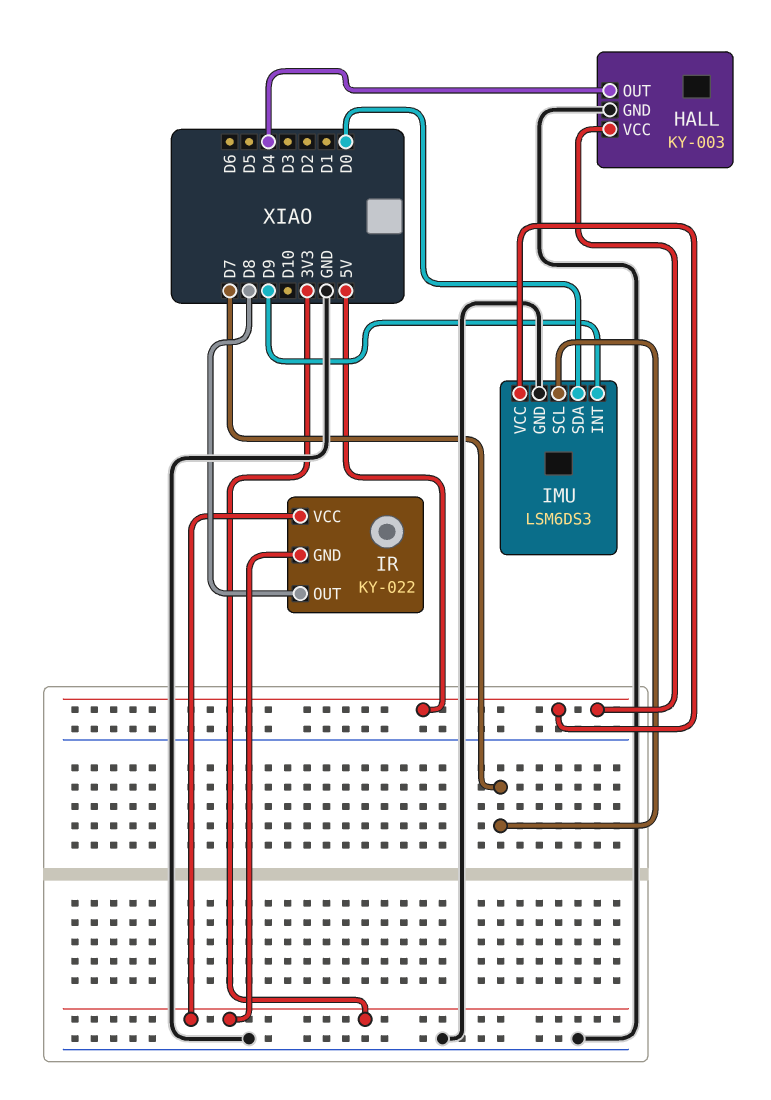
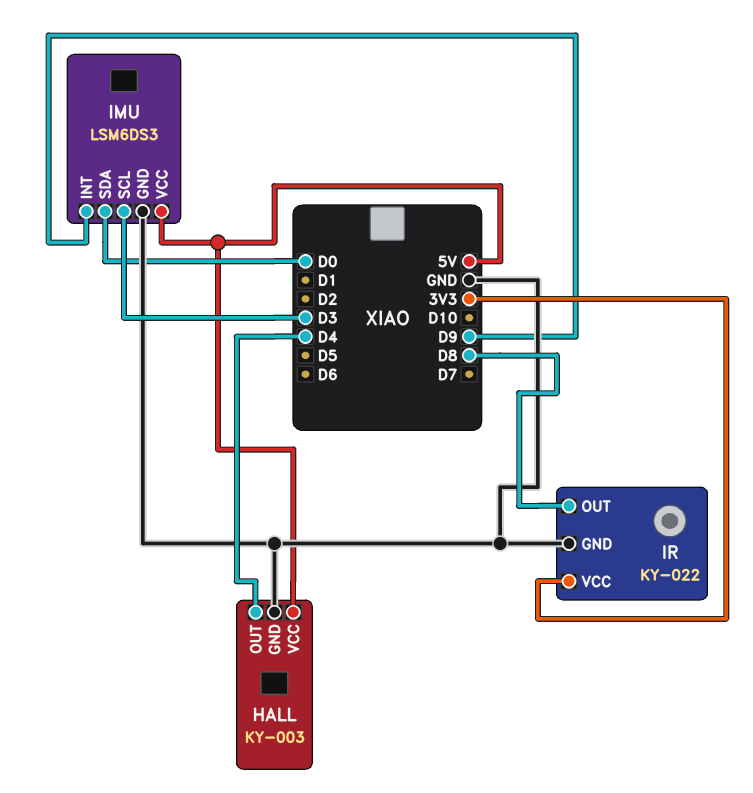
IMU pin SCL: D7 -> D3
IR pin GND: 3V3 -> GND

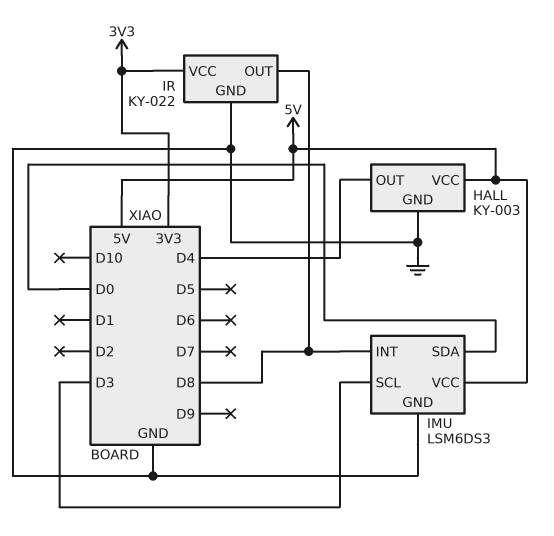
IMU pin INT: D9 -> D8

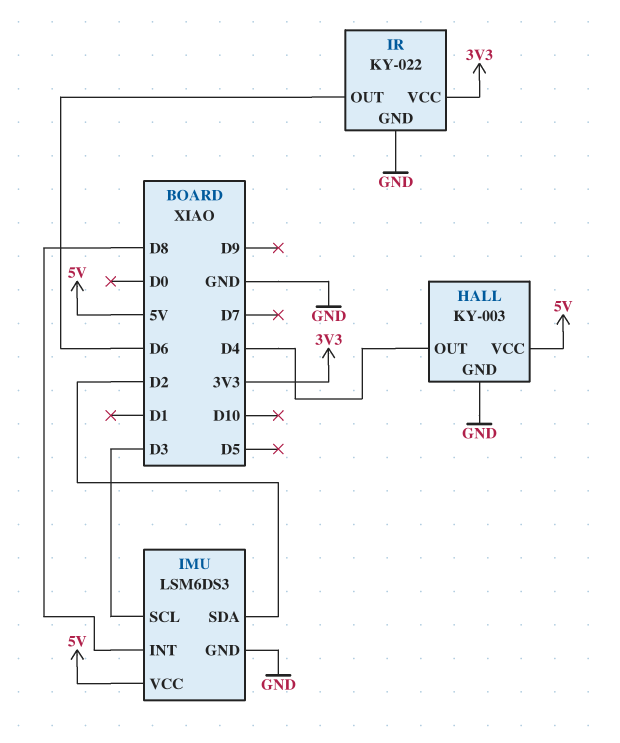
IMU pin SDA: D0 -> D2
IR pin OUT: D8 -> D6

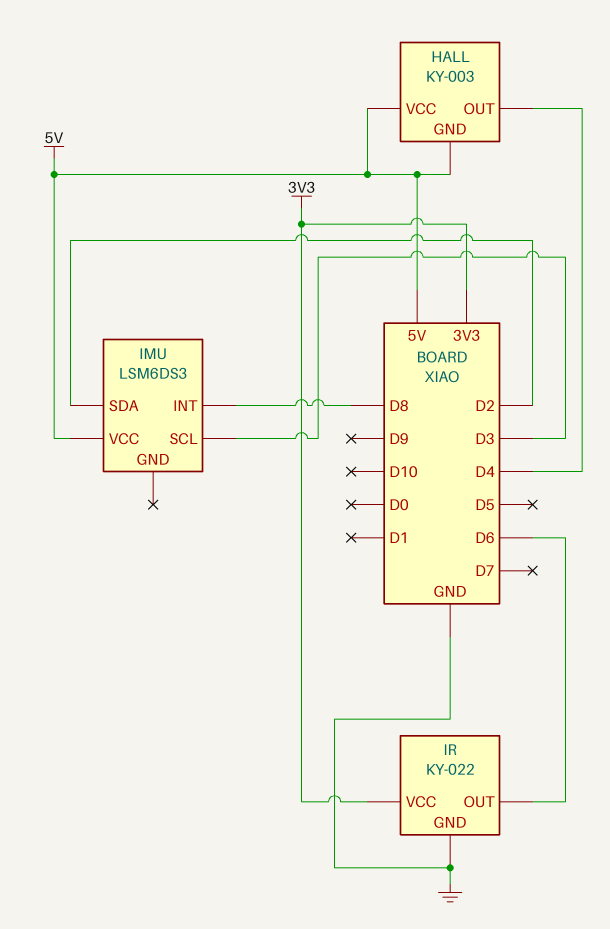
HALL pin GND: GND -> 5V
IMU pin GND: GND -> none

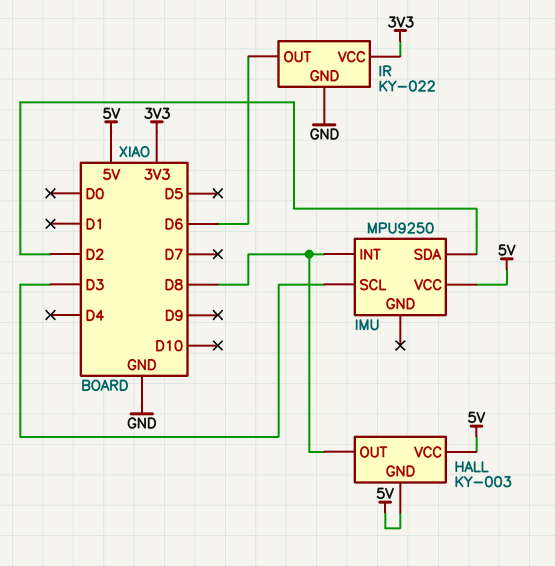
HALL pin OUT: D4 -> D8
IMU: LSM6DS3 -> MPU9250

